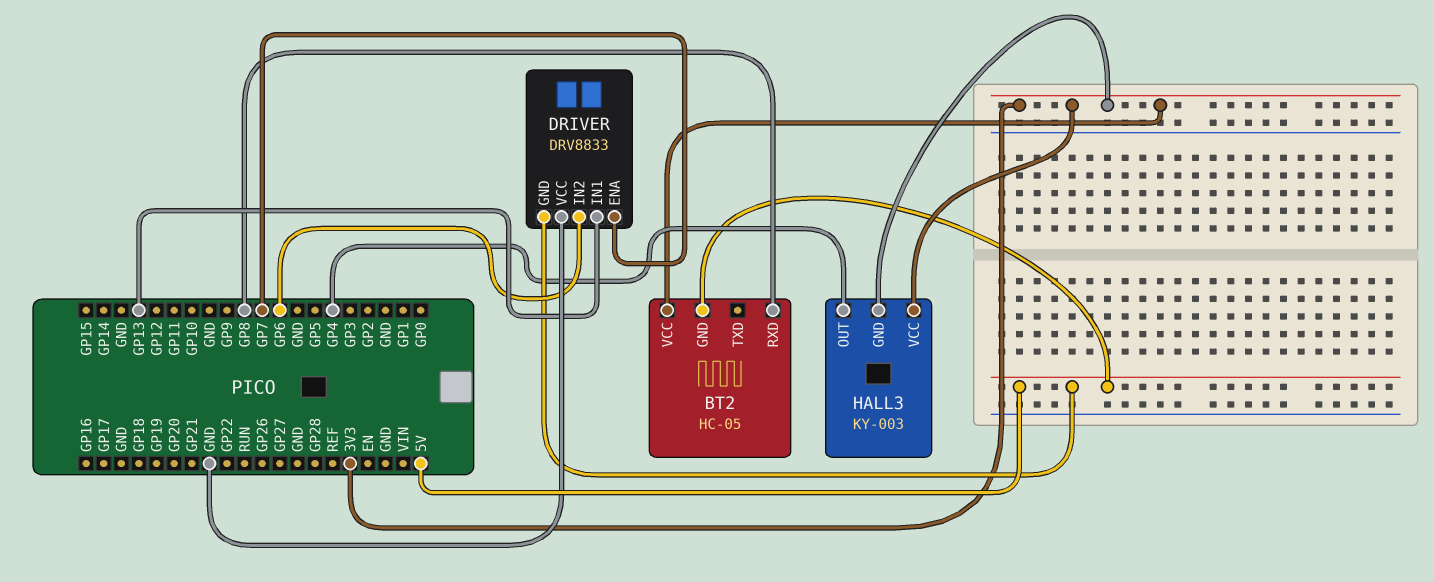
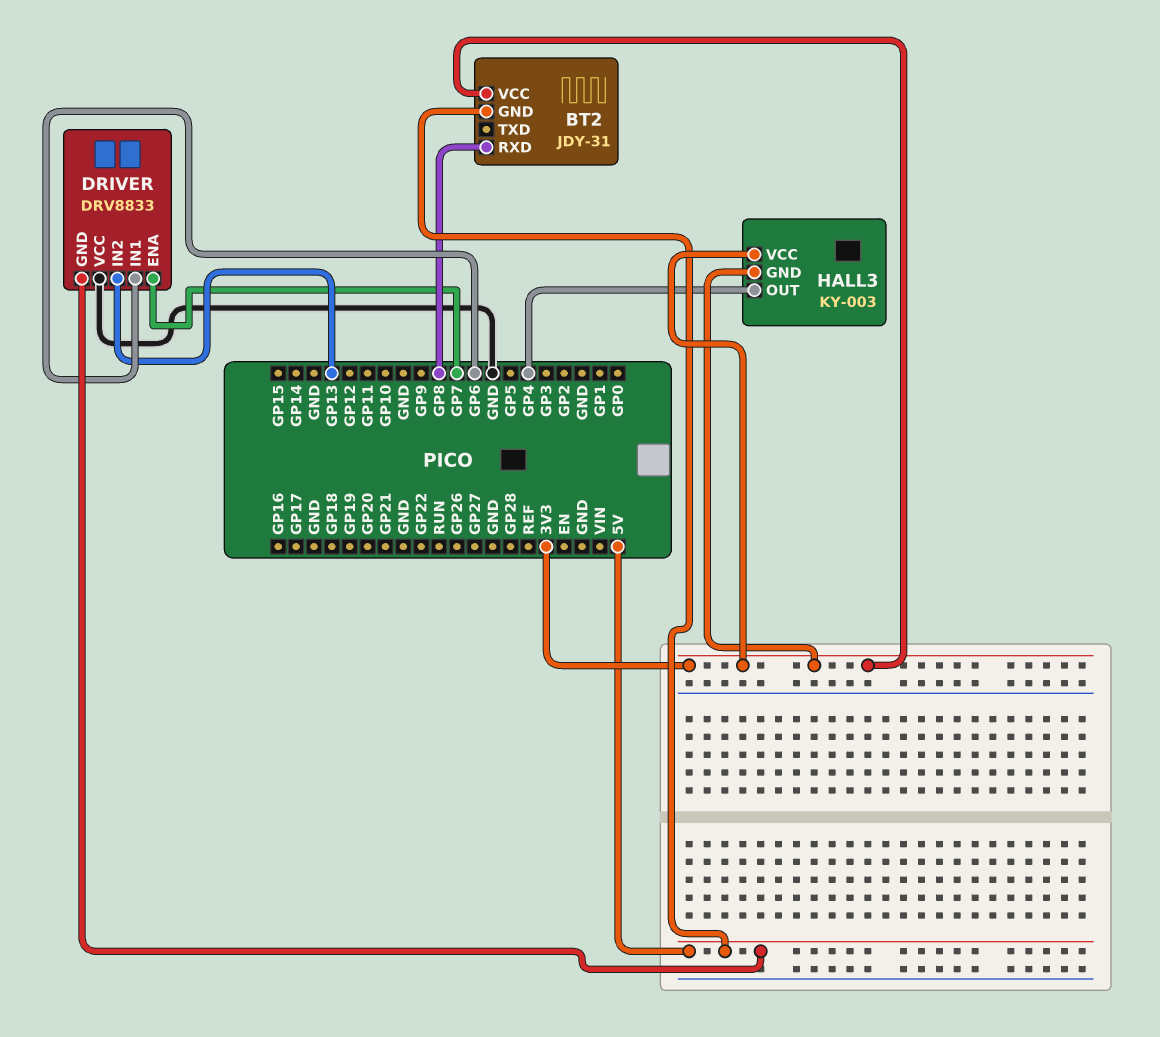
BT2: HC-05 -> JDY-31
DRIVER pin IN1: GP13 -> GP6
DRIVER pin IN2: GP6 -> GP13

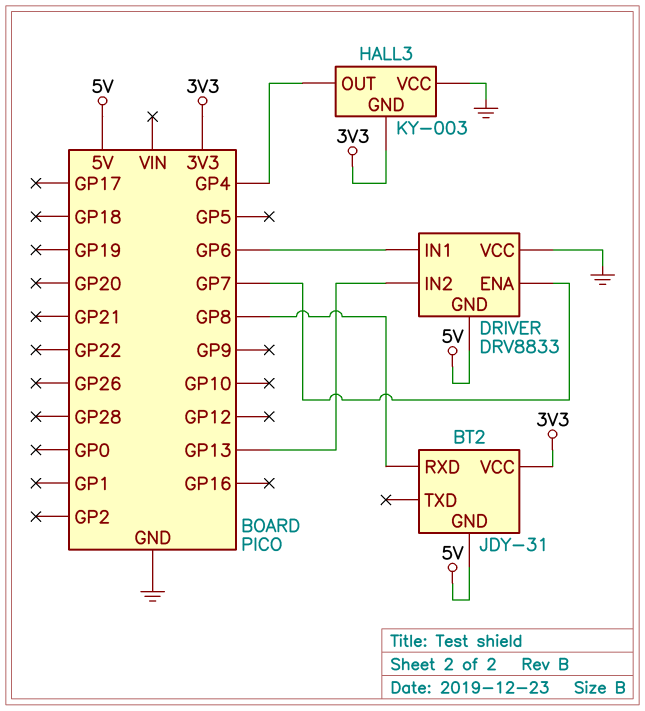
HALL3 pin VCC: 3V3 -> GND

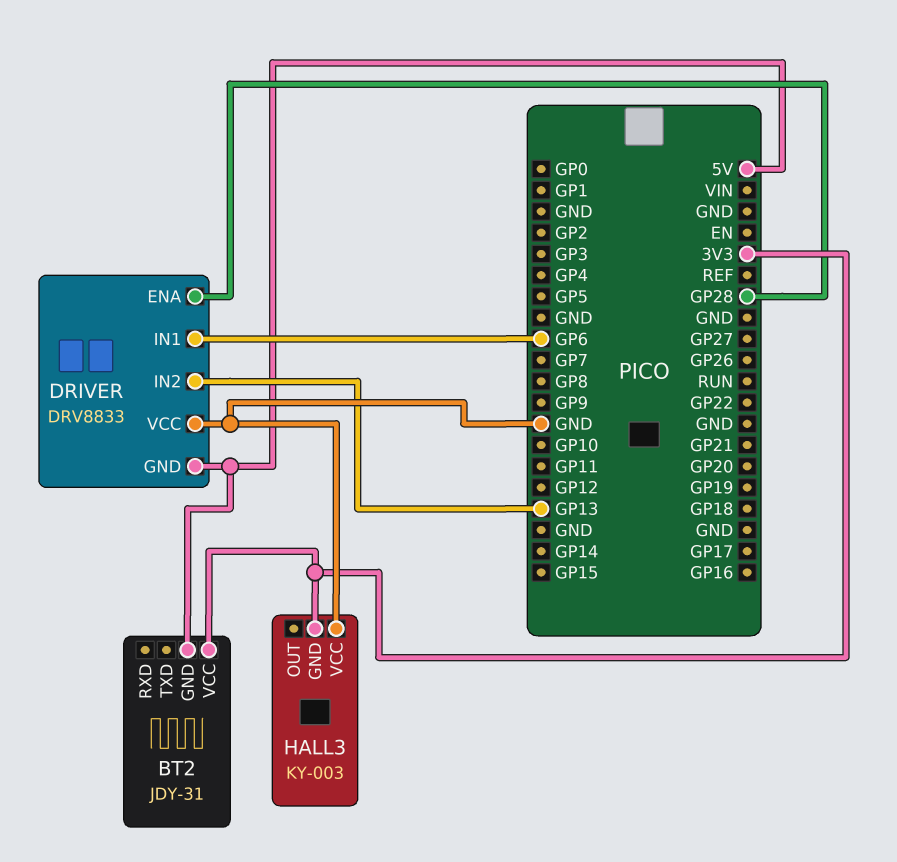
BT2 pin RXD: GP8 -> none
DRIVER pin ENA: GP7 -> GP28
HALL3 pin OUT: GP4 -> none

